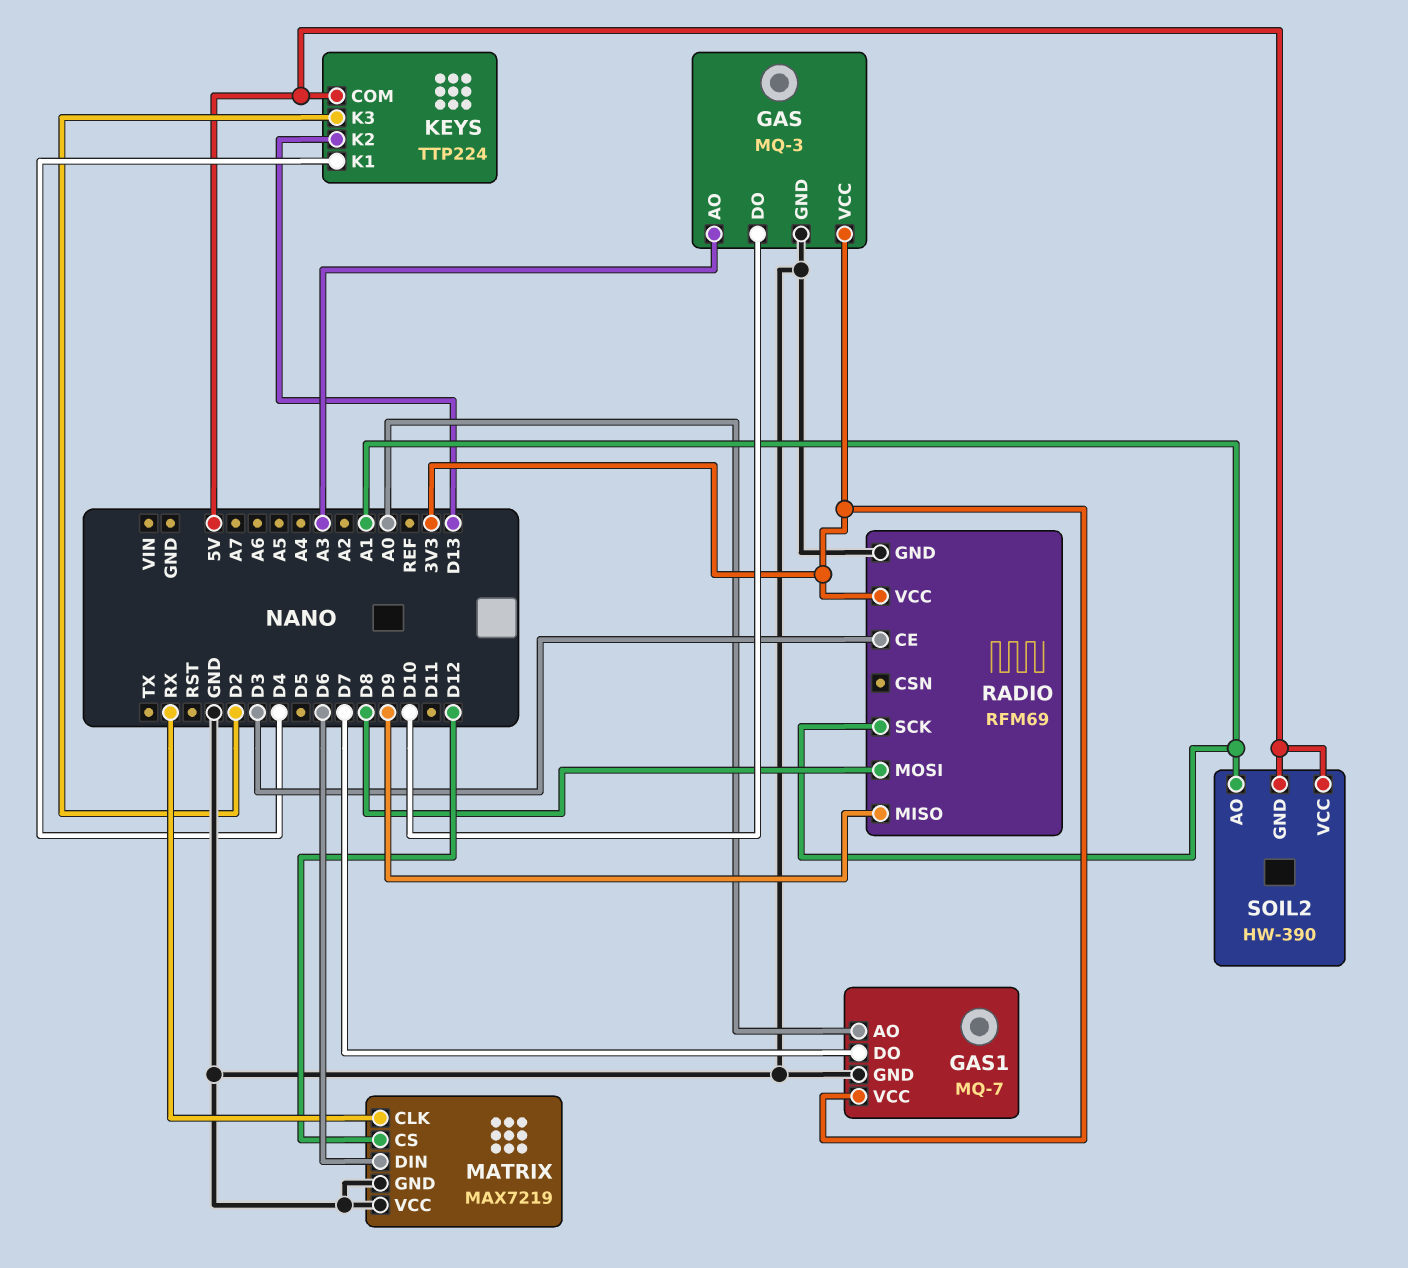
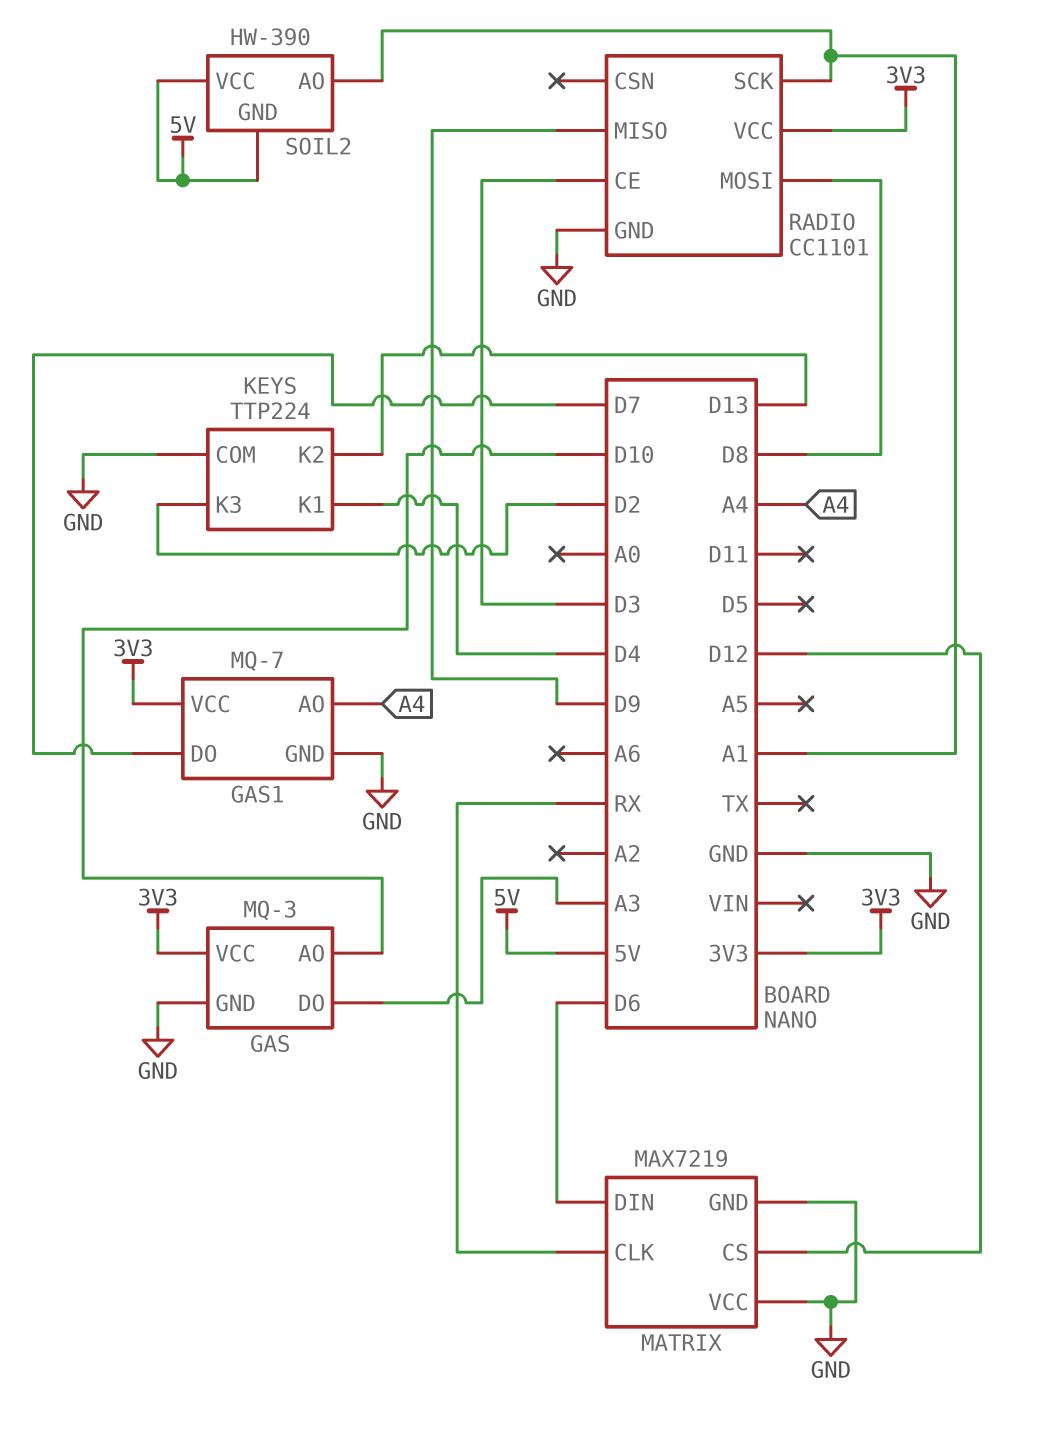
GAS pin AO: A3 -> D10
GAS pin DO: D10 -> A3
GAS1 pin AO: A0 -> A4
KEYS pin COM: 5V -> GND
RADIO: RFM69 -> CC1101

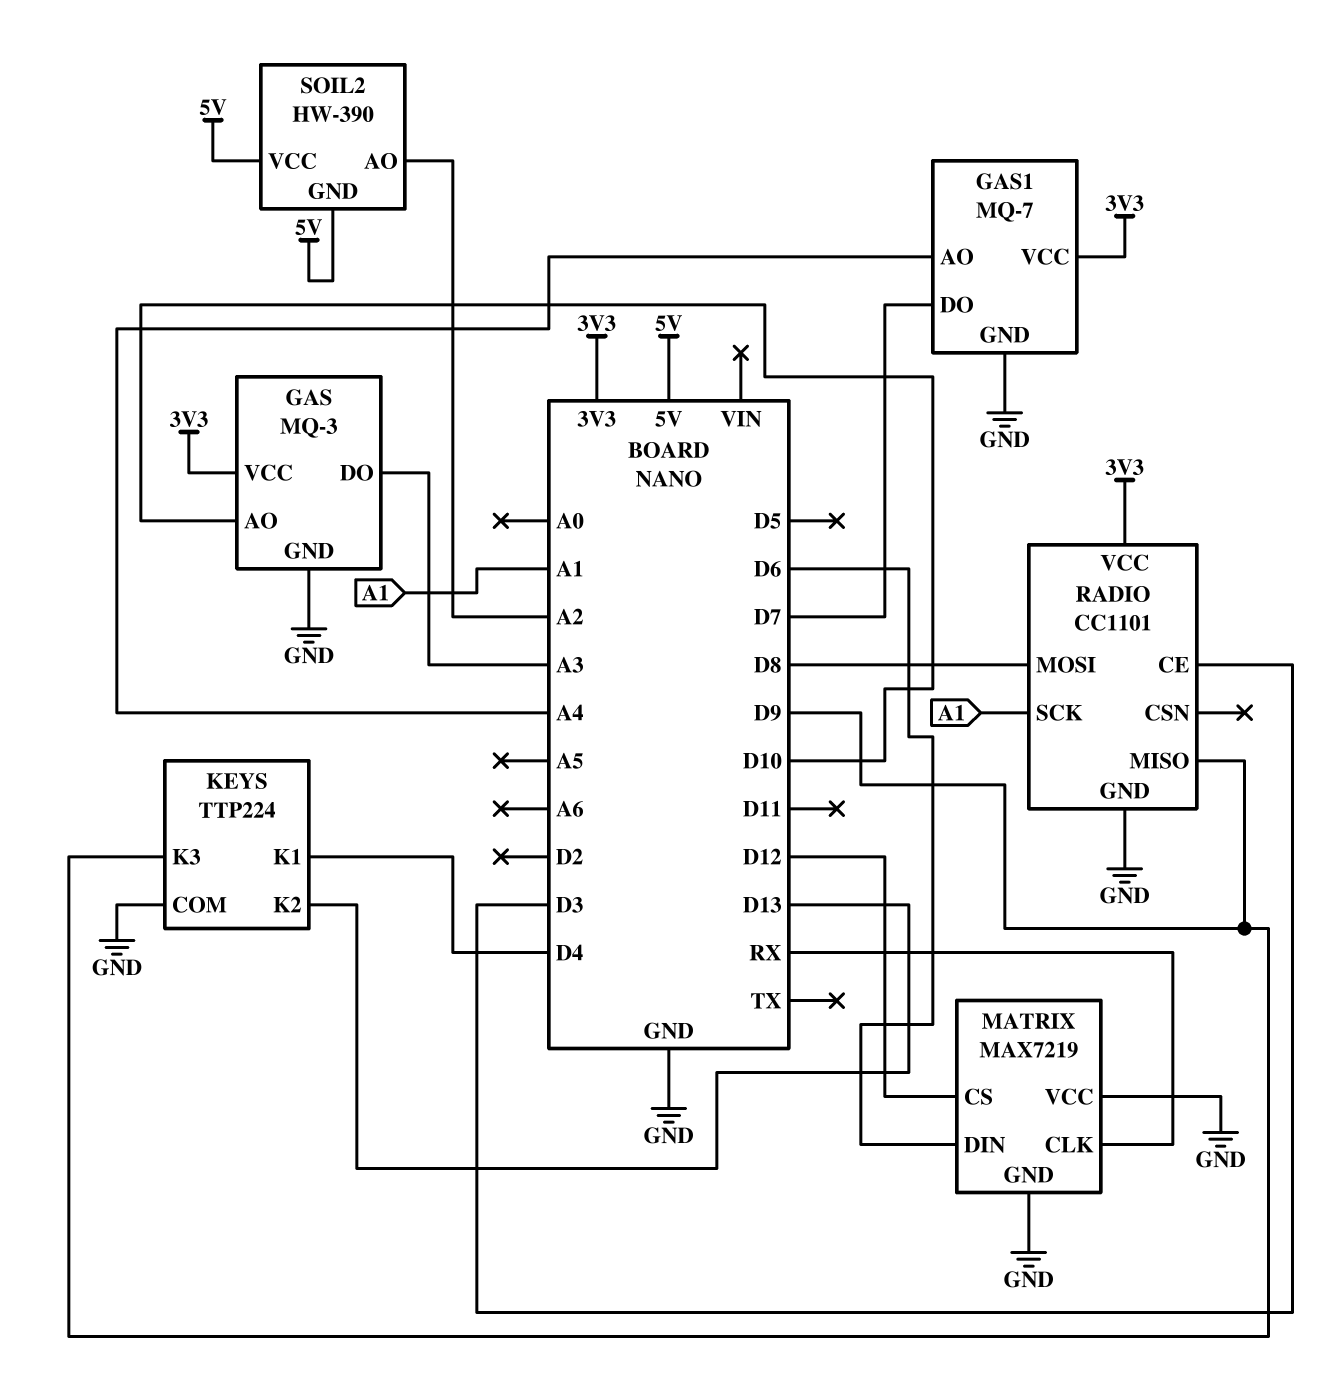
KEYS pin K3: D2 -> D9
SOIL2 pin AO: A1 -> A2

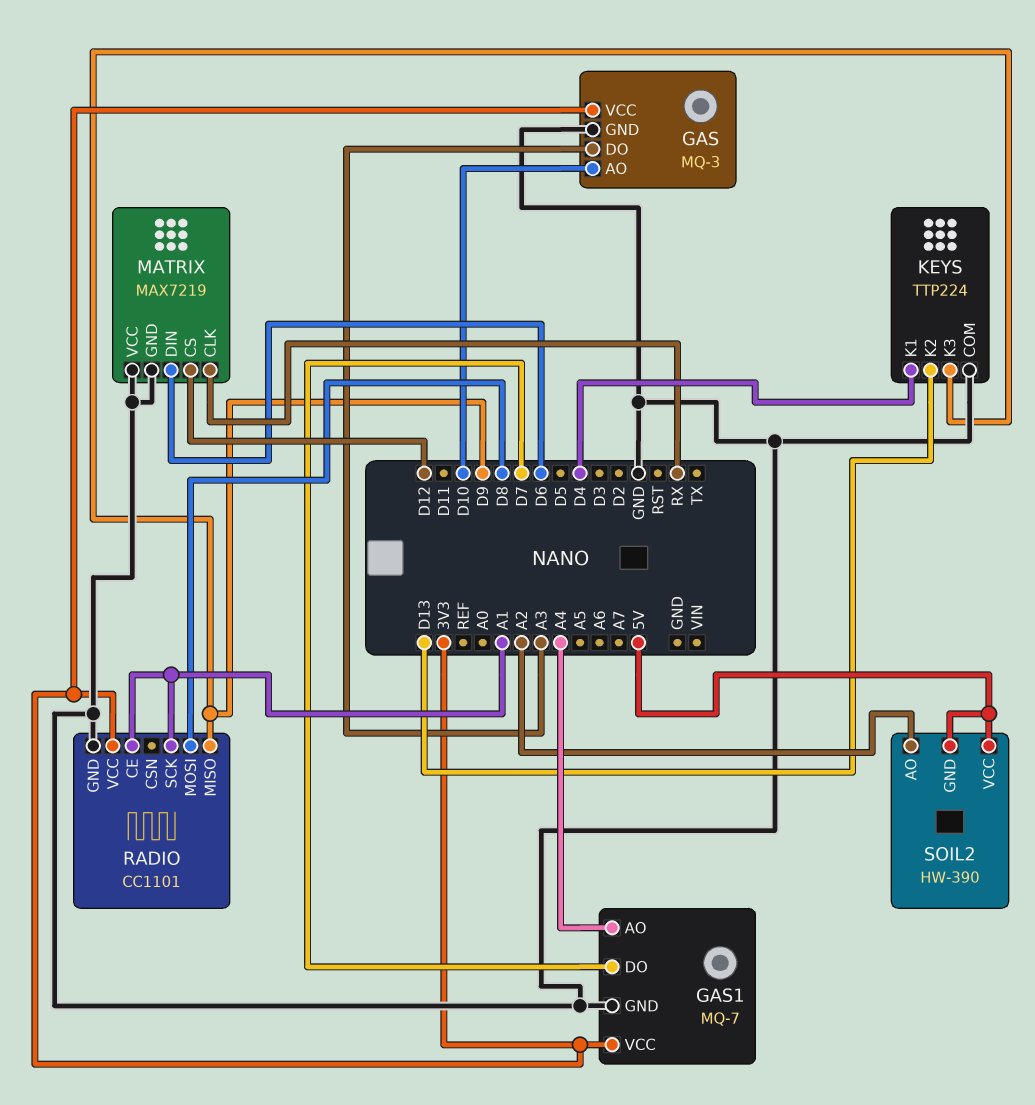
RADIO pin CE: D3 -> A1

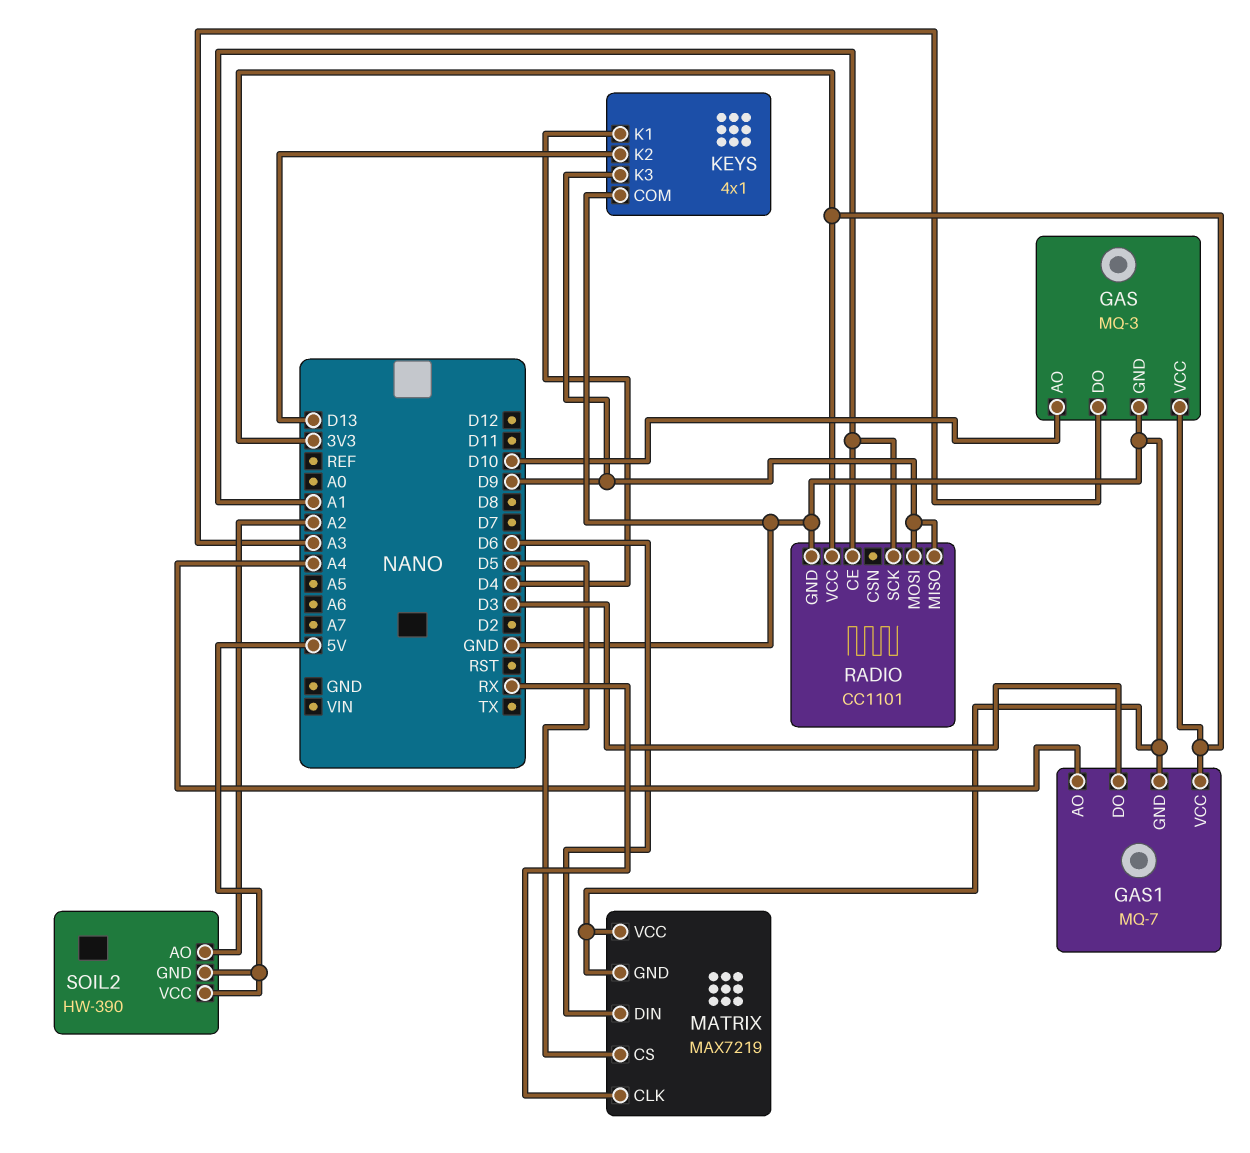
GAS1 pin DO: D7 -> D3
KEYS: TTP224 -> 4x1
MATRIX pin CS: D12 -> D5
RADIO pin MOSI: D8 -> D9

